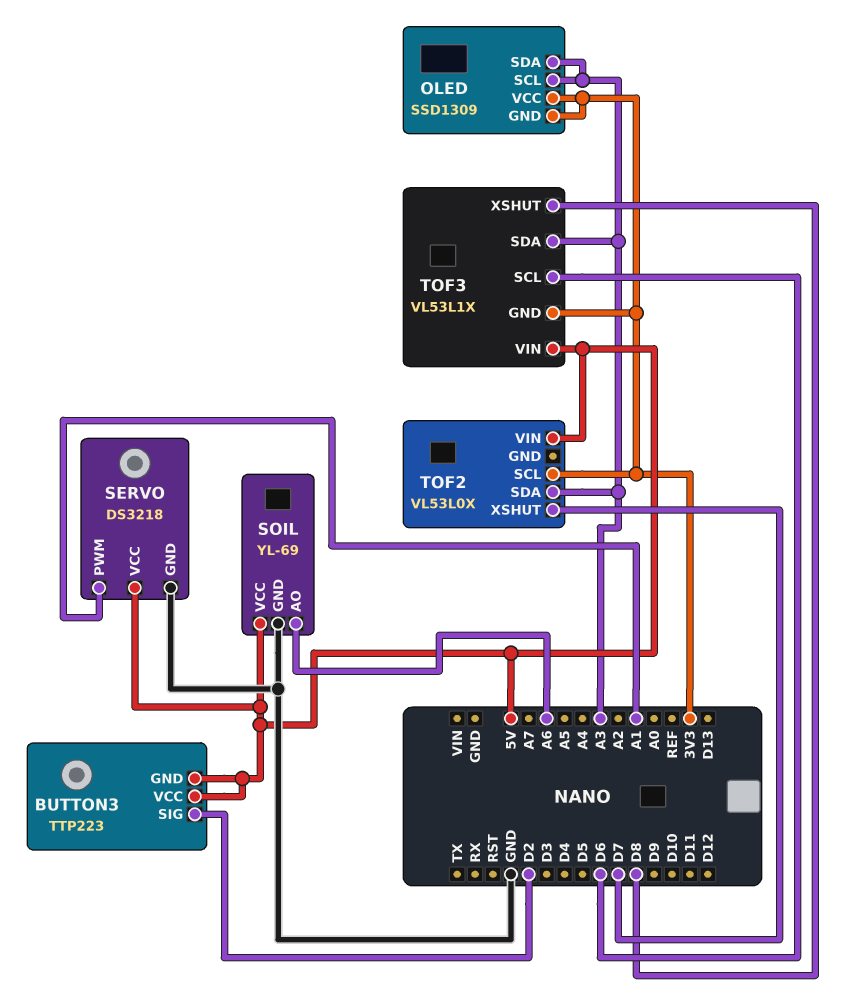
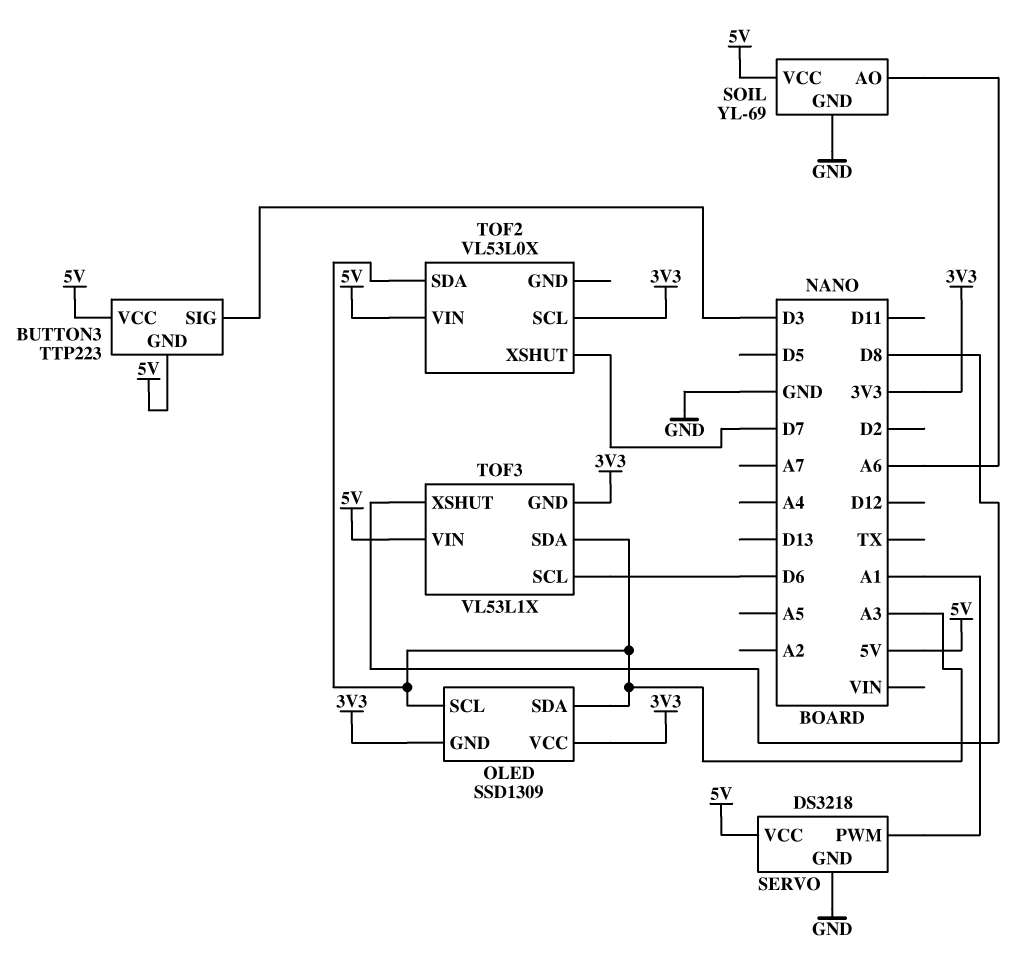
BUTTON3 pin SIG: D2 -> D3

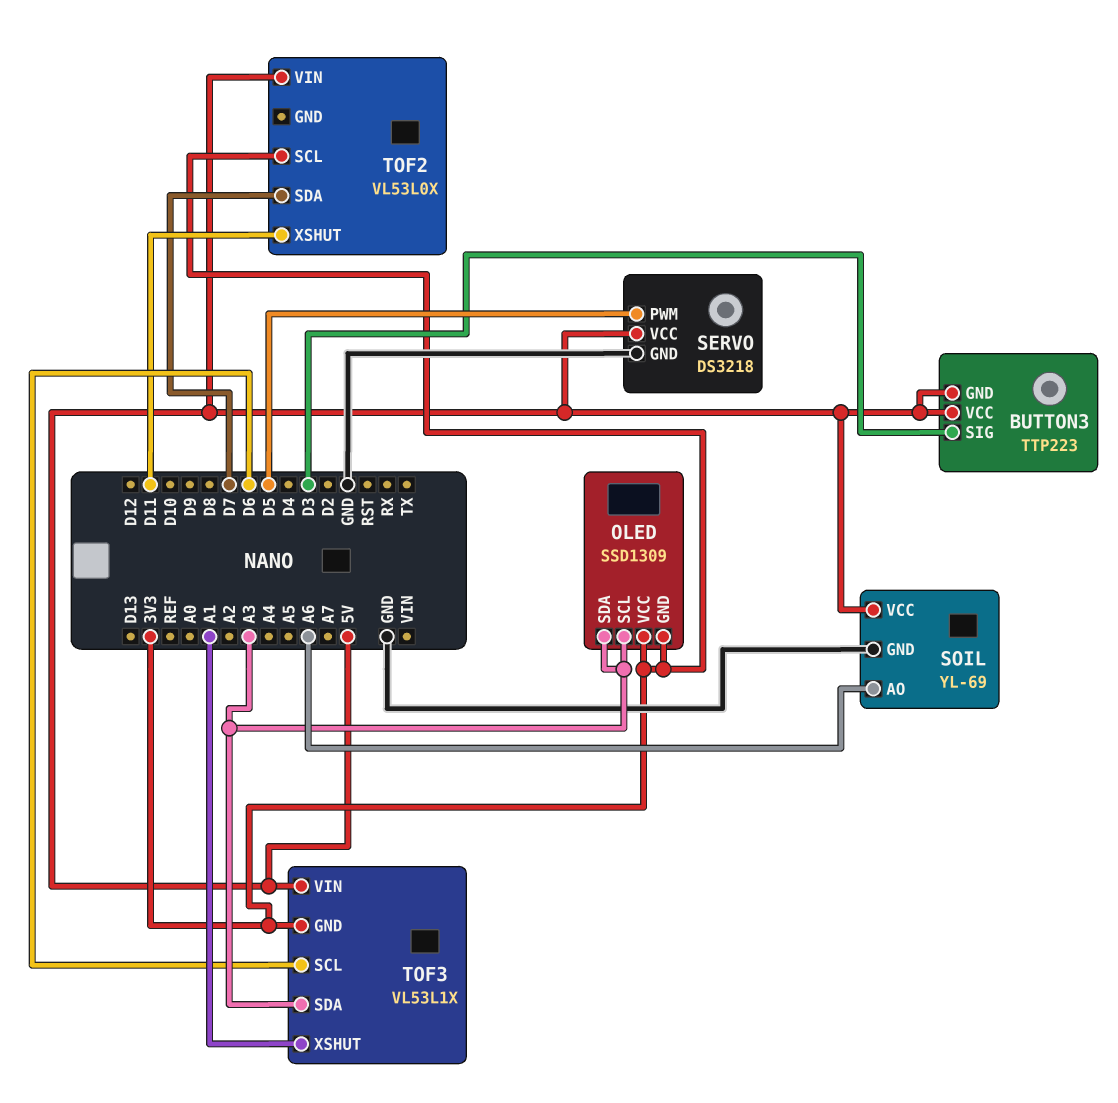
SERVO pin PWM: A1 -> D5
TOF2 pin SDA: A3 -> D7
TOF2 pin XSHUT: D7 -> D11
TOF3 pin XSHUT: D8 -> A1

